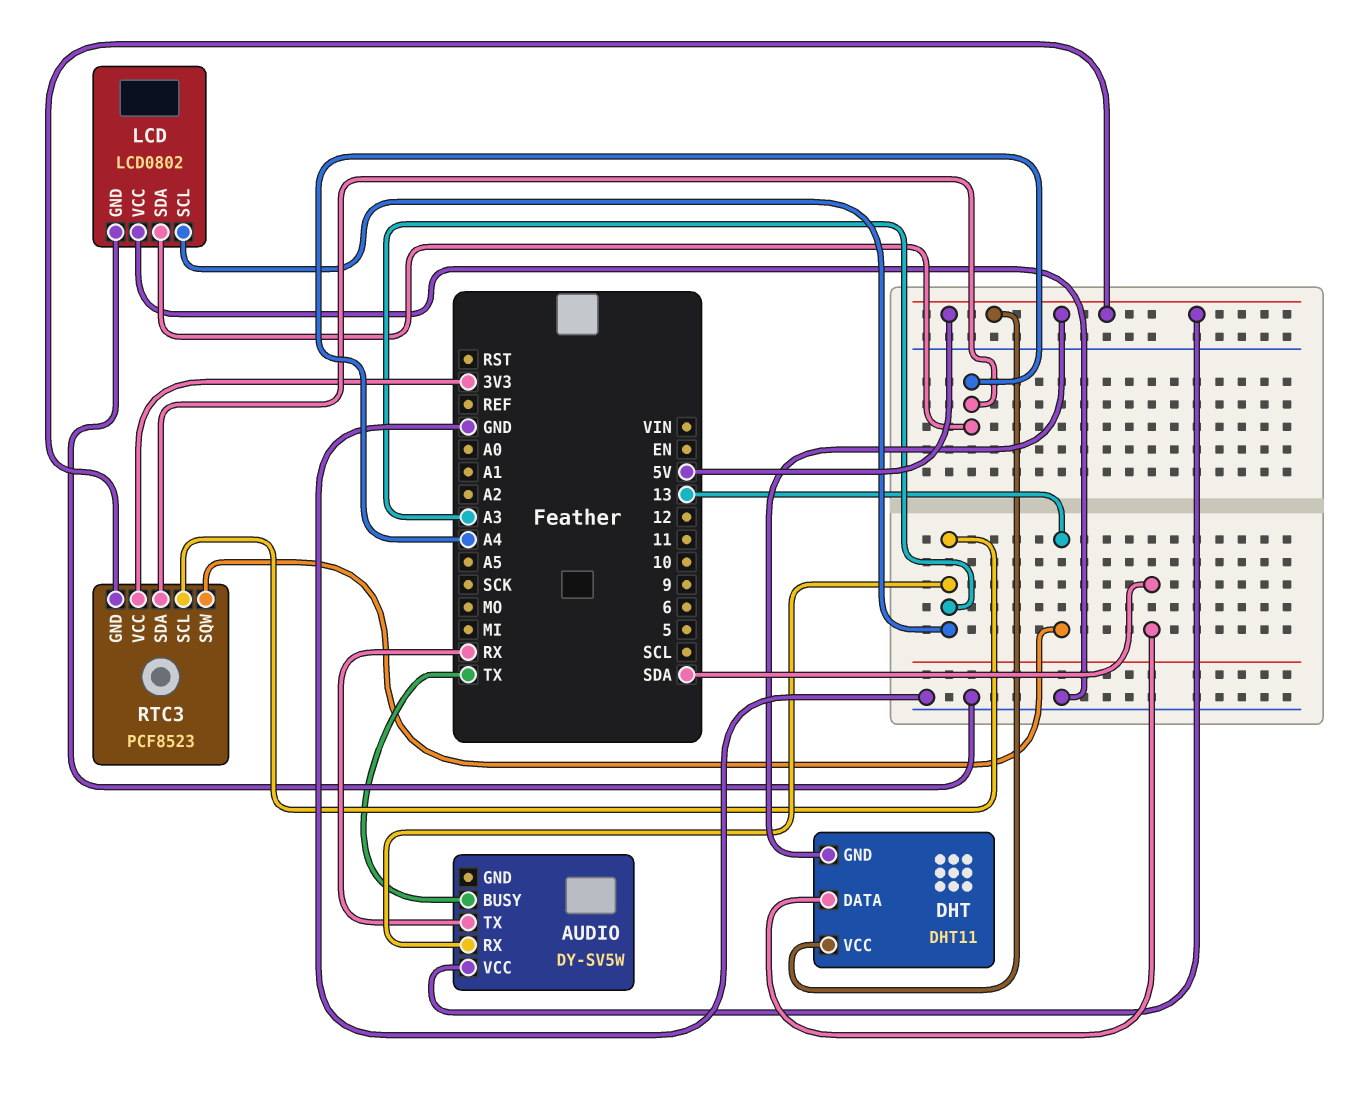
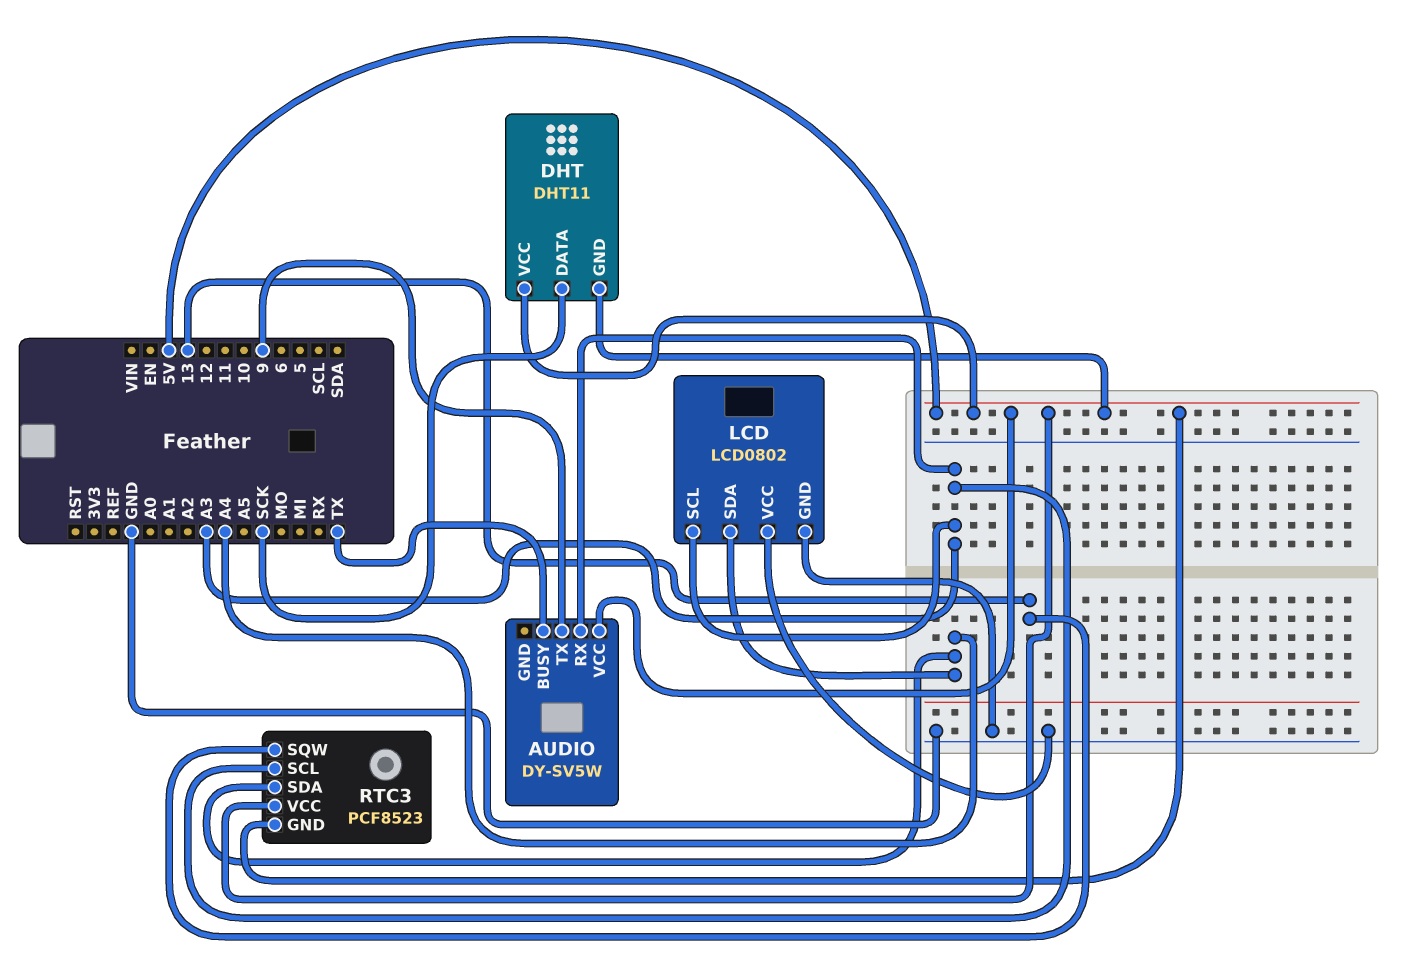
AUDIO pin TX: RX -> 9
DHT pin DATA: SDA -> SCK
RTC3 pin VCC: 3V3 -> 5V

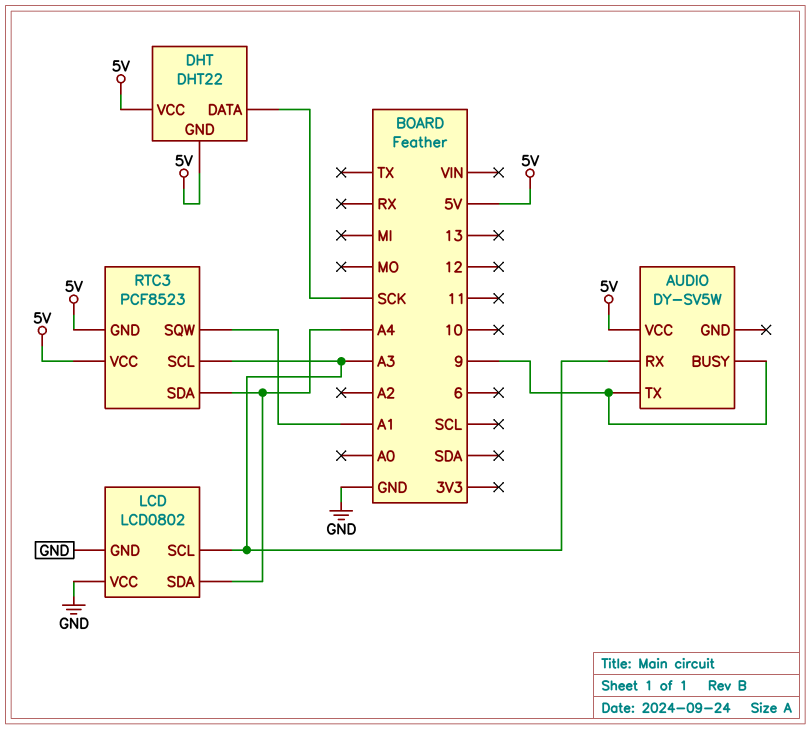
AUDIO pin BUSY: TX -> 9
DHT: DHT11 -> DHT22
RTC3 pin SQW: 13 -> A1

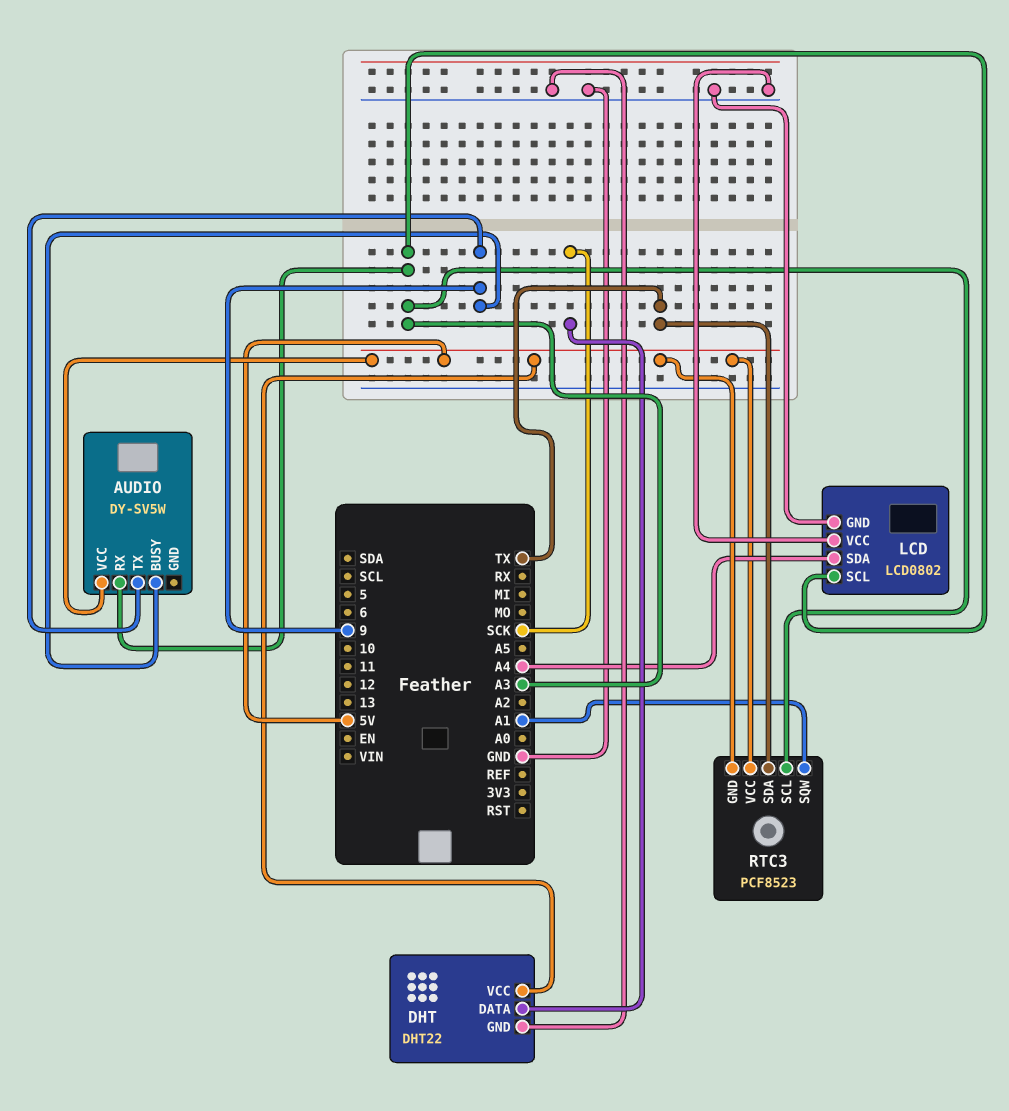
DHT pin GND: 5V -> GND
RTC3 pin SDA: A4 -> TX

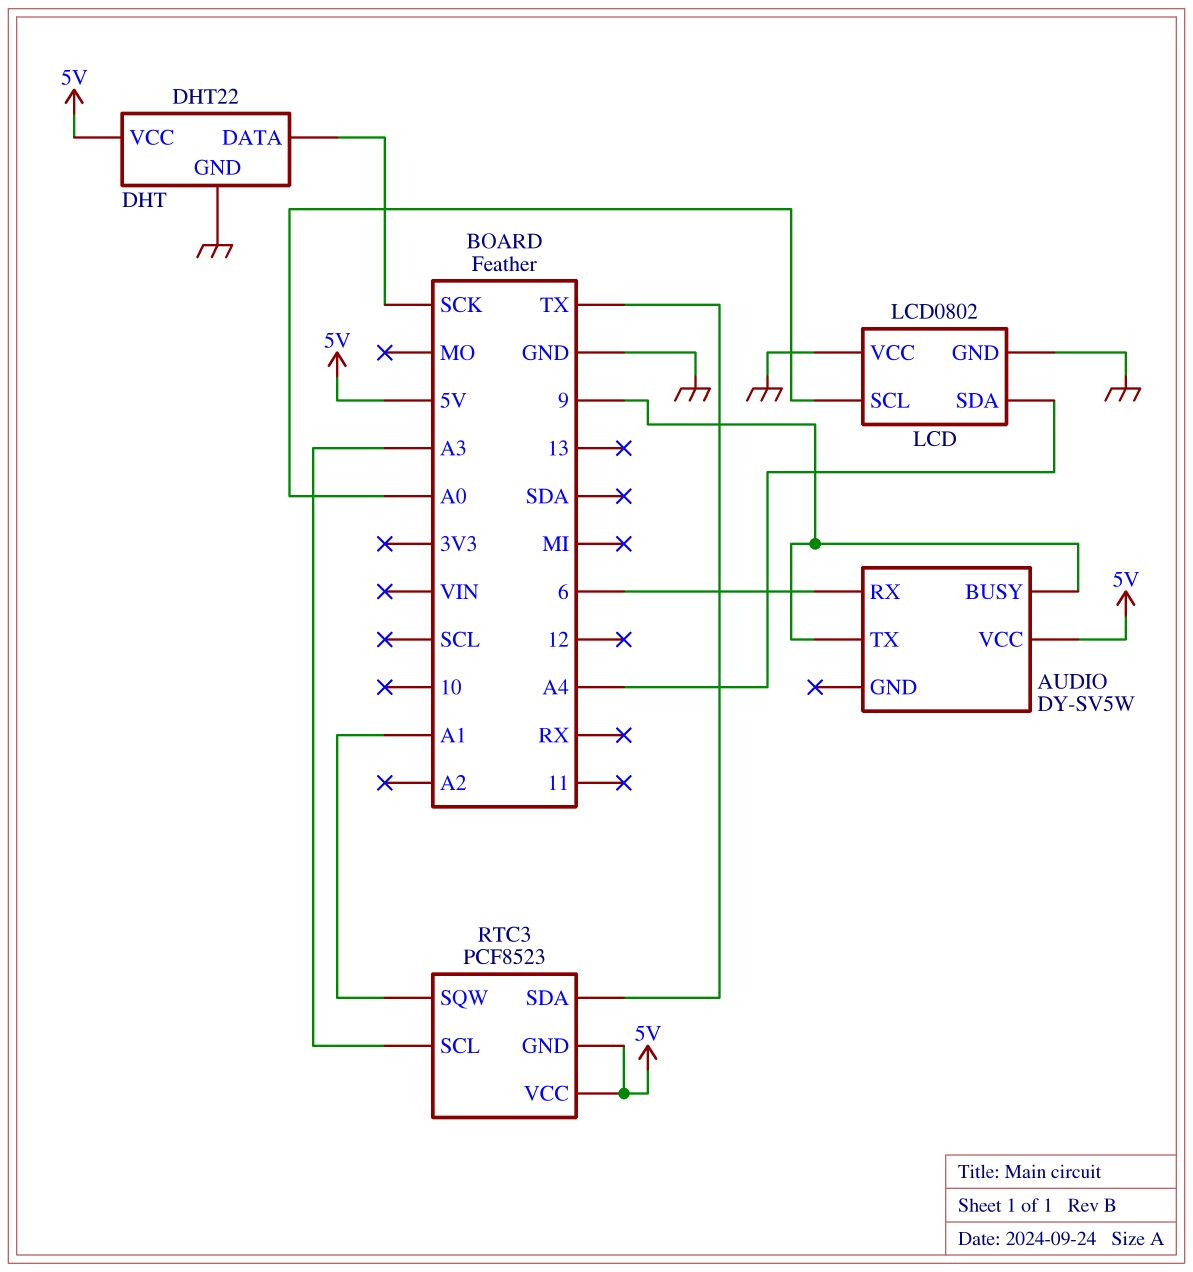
AUDIO pin RX: A3 -> 6
LCD pin SCL: A3 -> A0

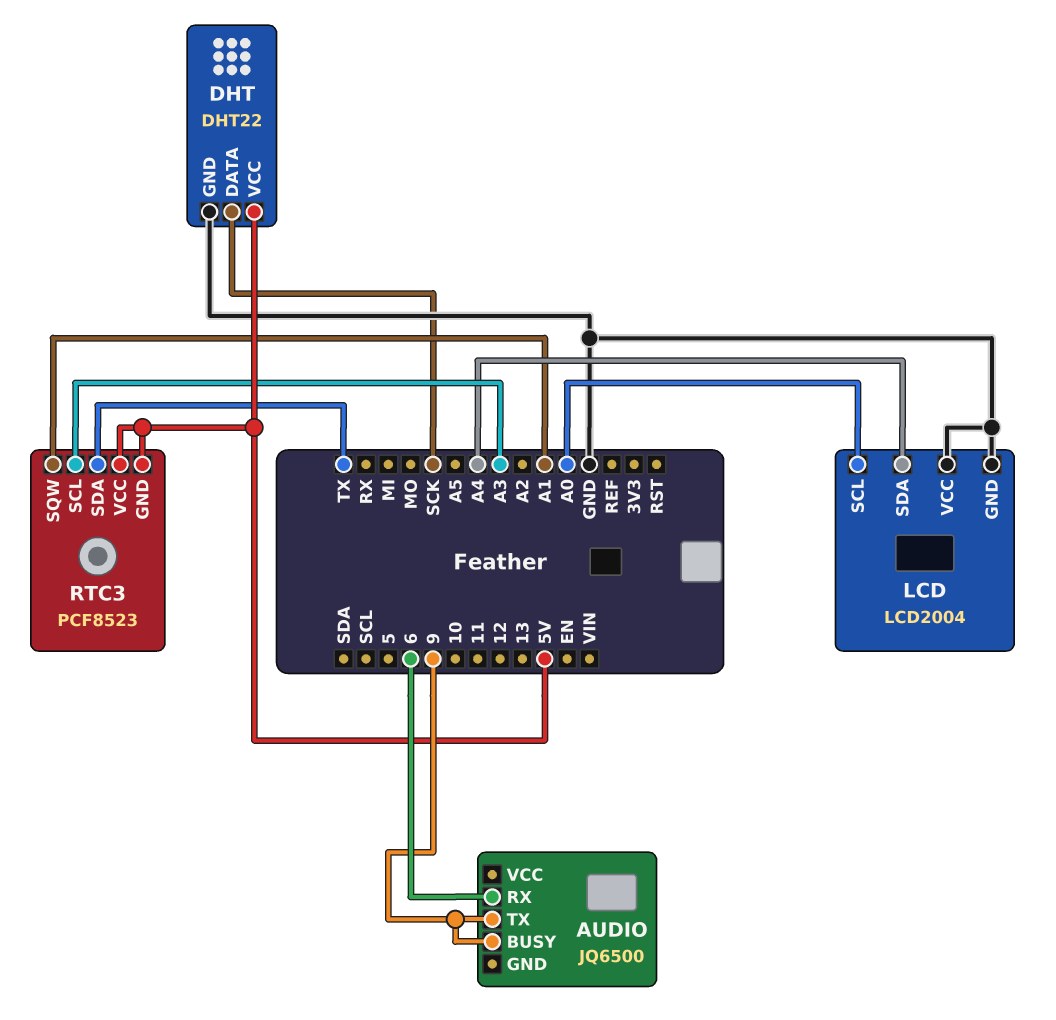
AUDIO: DY-SV5W -> JQ6500
AUDIO pin VCC: 5V -> none
LCD: LCD0802 -> LCD2004

